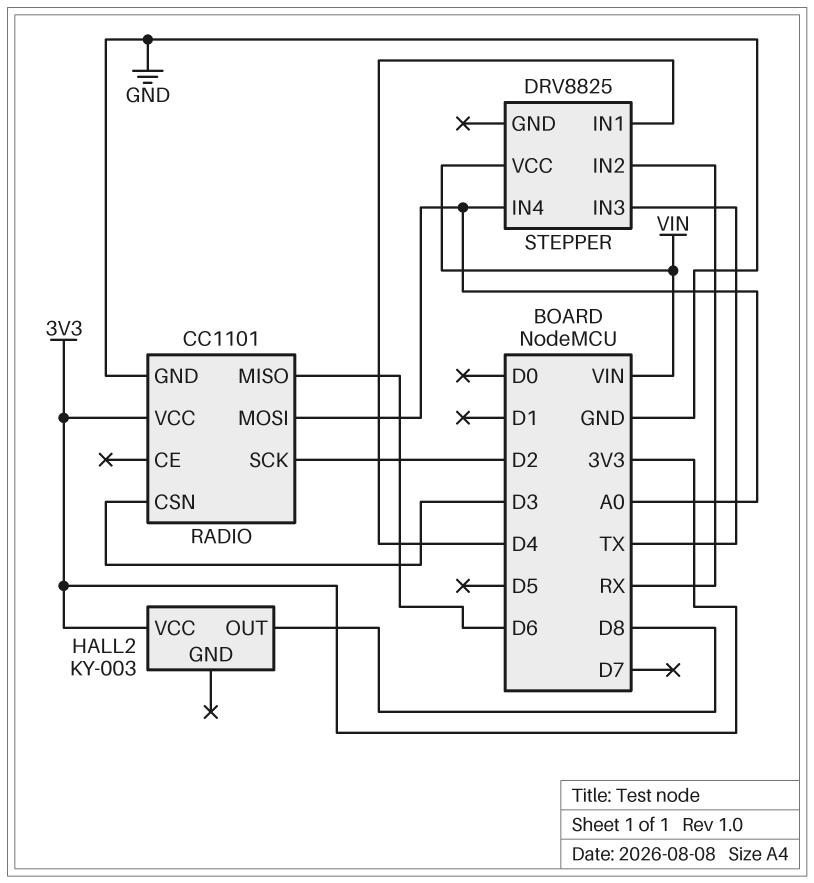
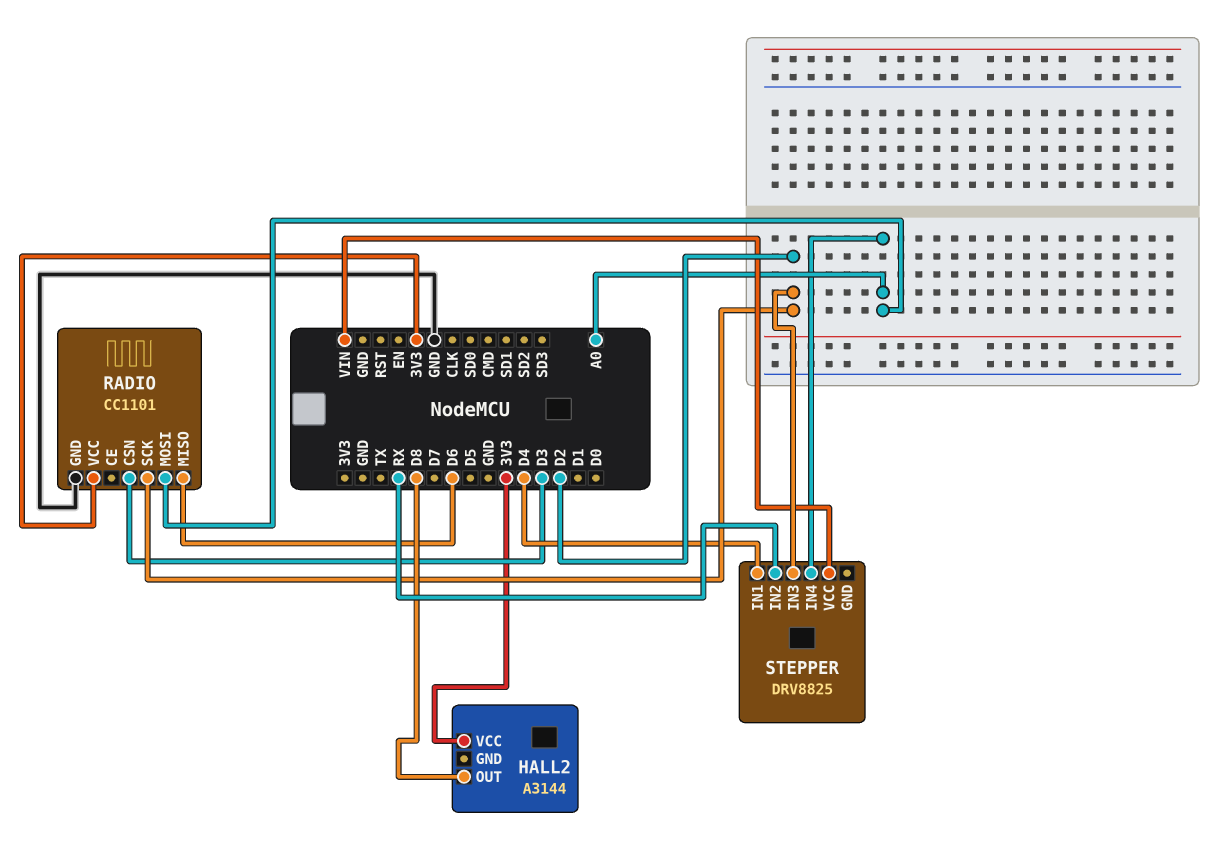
HALL2: KY-003 -> A3144
STEPPER pin IN3: TX -> D2

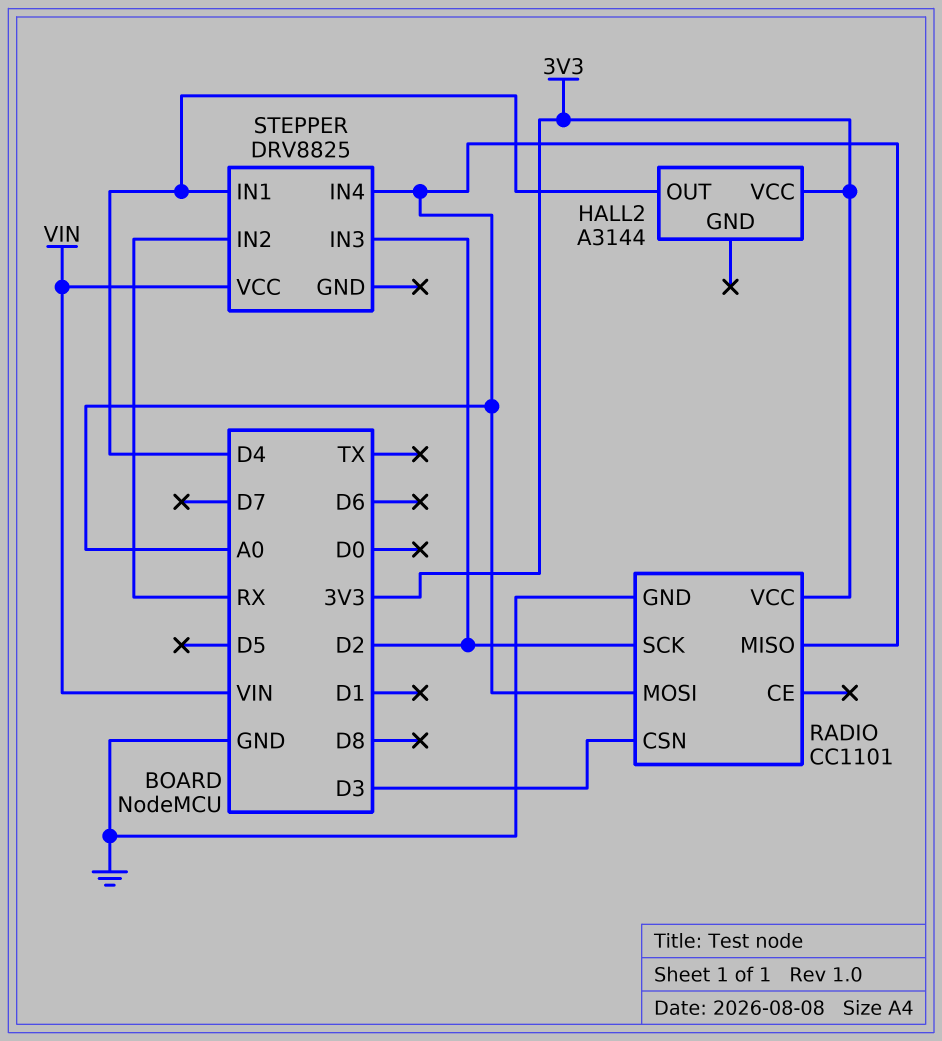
HALL2 pin OUT: D8 -> D4
RADIO pin MISO: D6 -> A0

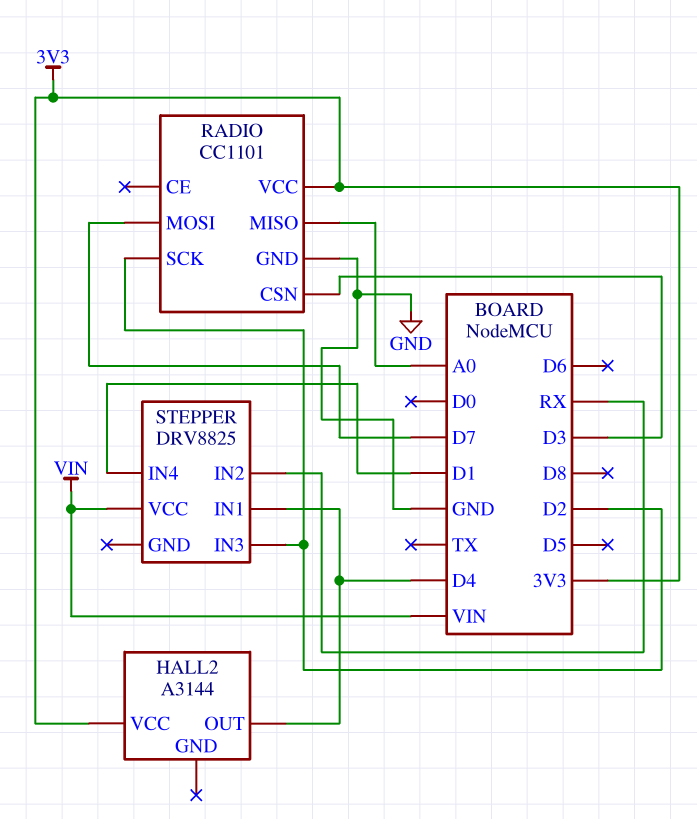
RADIO pin MOSI: A0 -> D7
STEPPER pin IN4: A0 -> D1

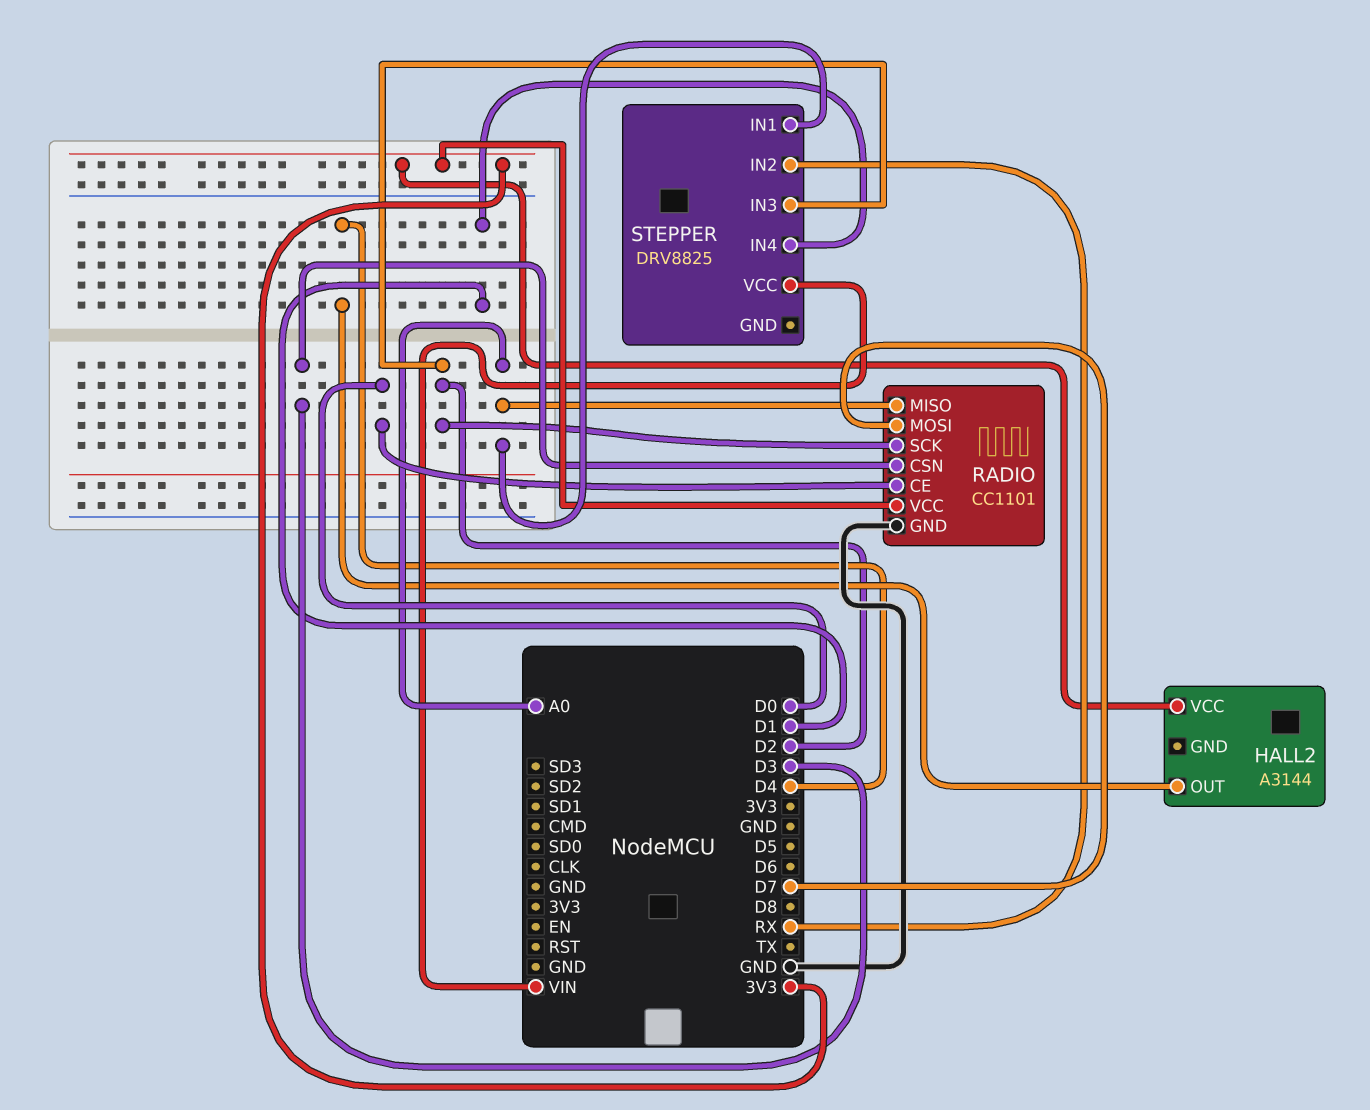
RADIO pin CE: none -> D0
STEPPER pin IN1: D4 -> A0

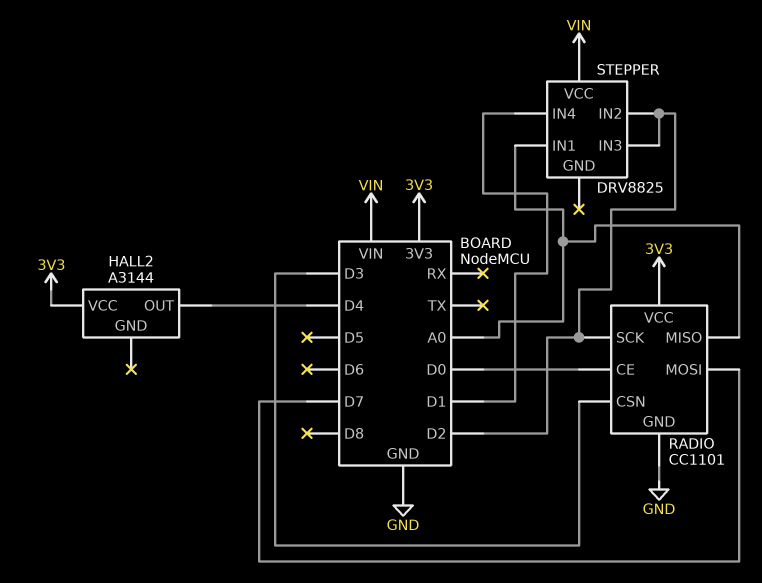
STEPPER pin IN2: RX -> D2

